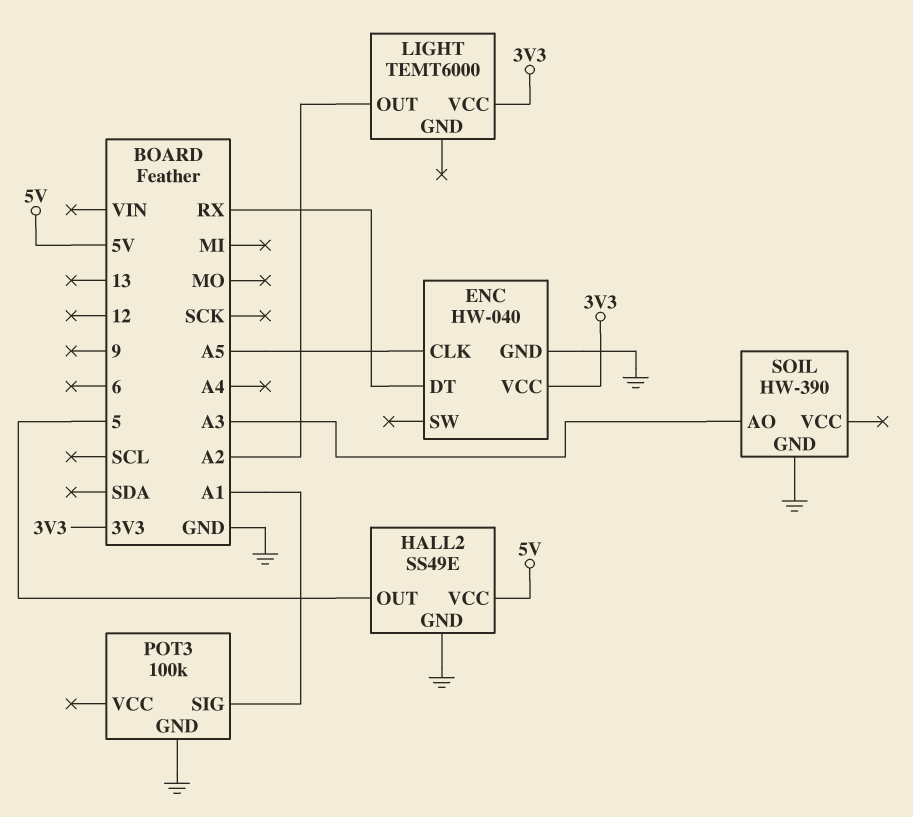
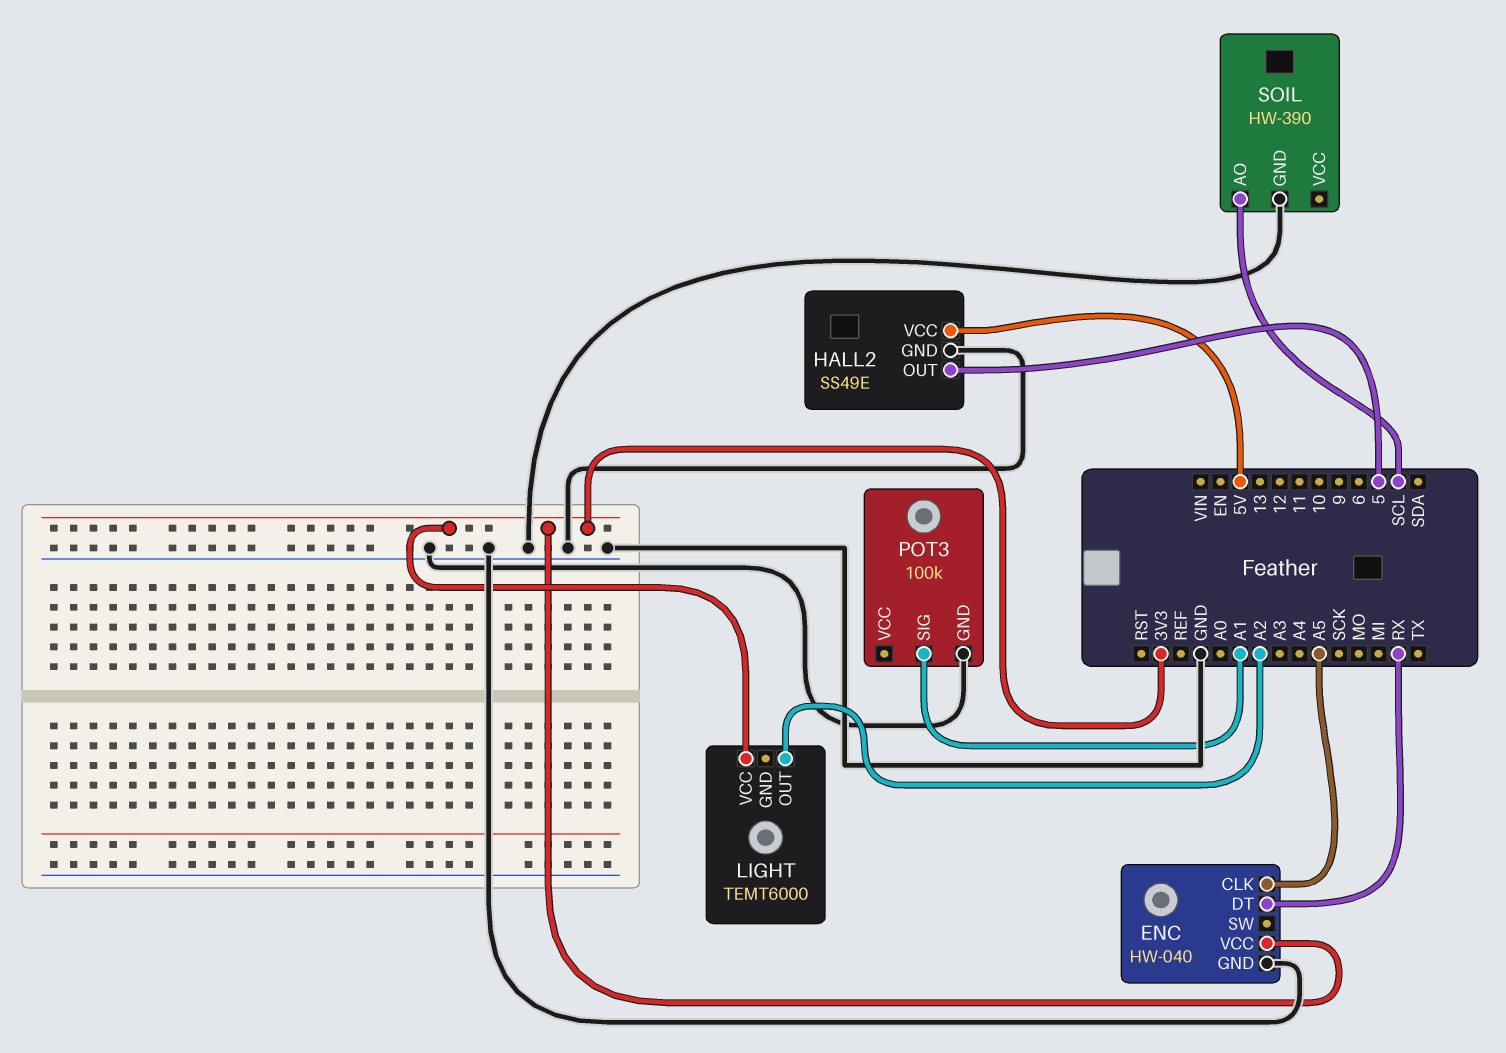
SOIL pin AO: A3 -> SCL

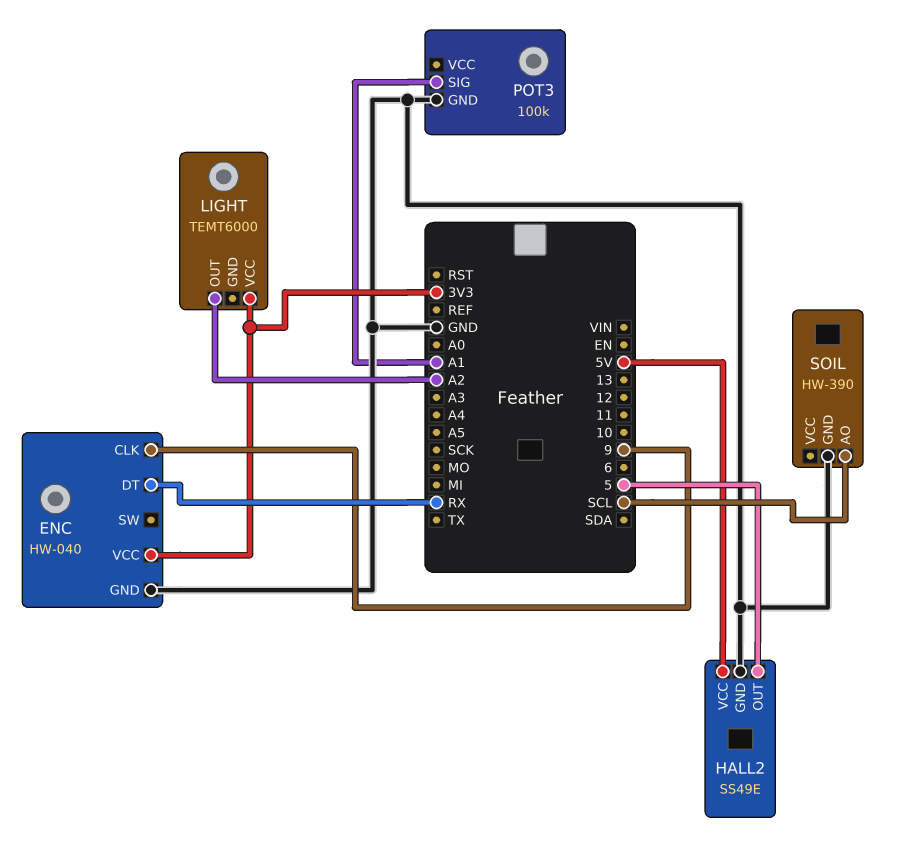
ENC pin CLK: A5 -> 9

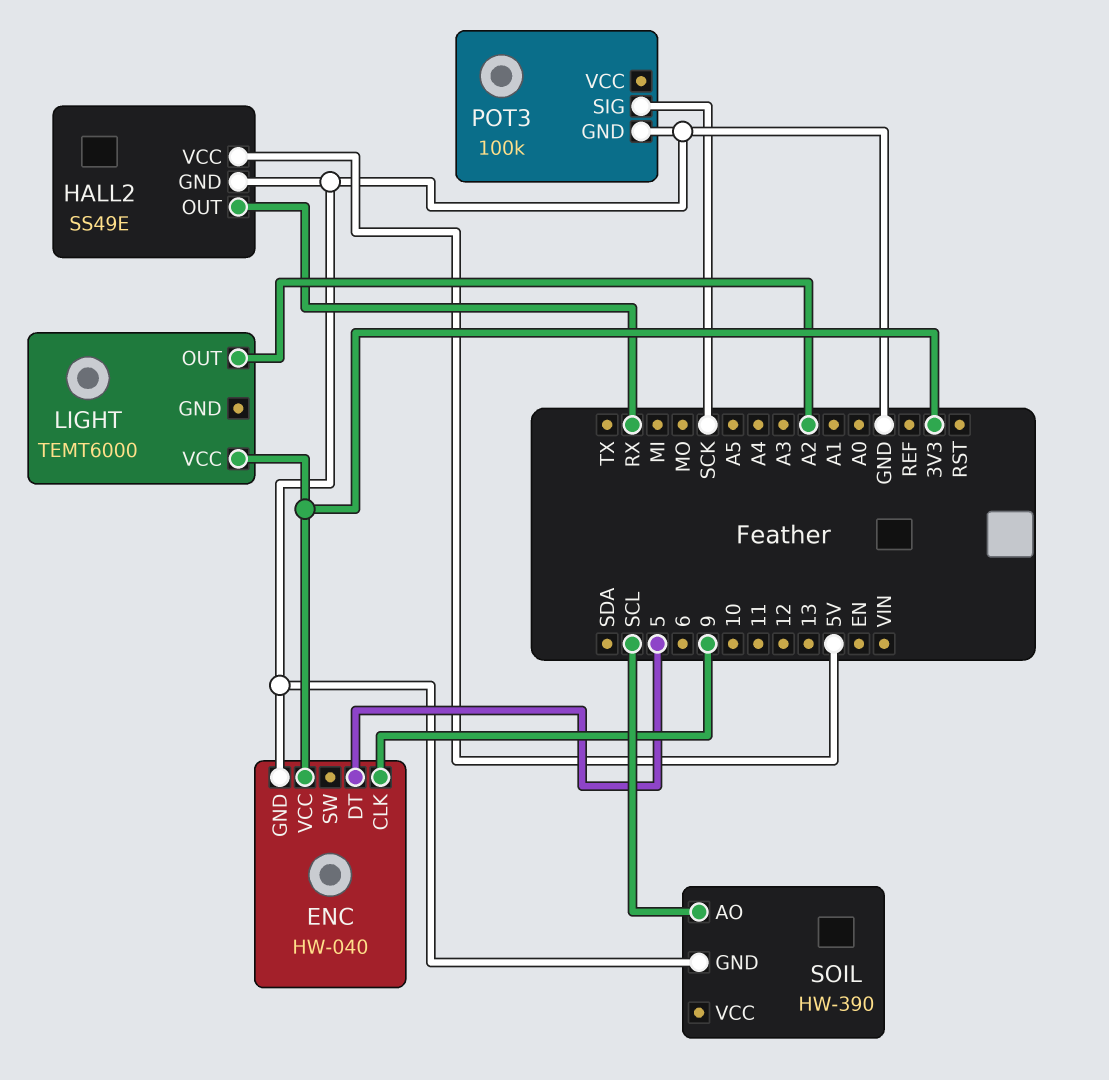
ENC pin DT: RX -> 5
HALL2 pin OUT: 5 -> RX
POT3 pin SIG: A1 -> SCK

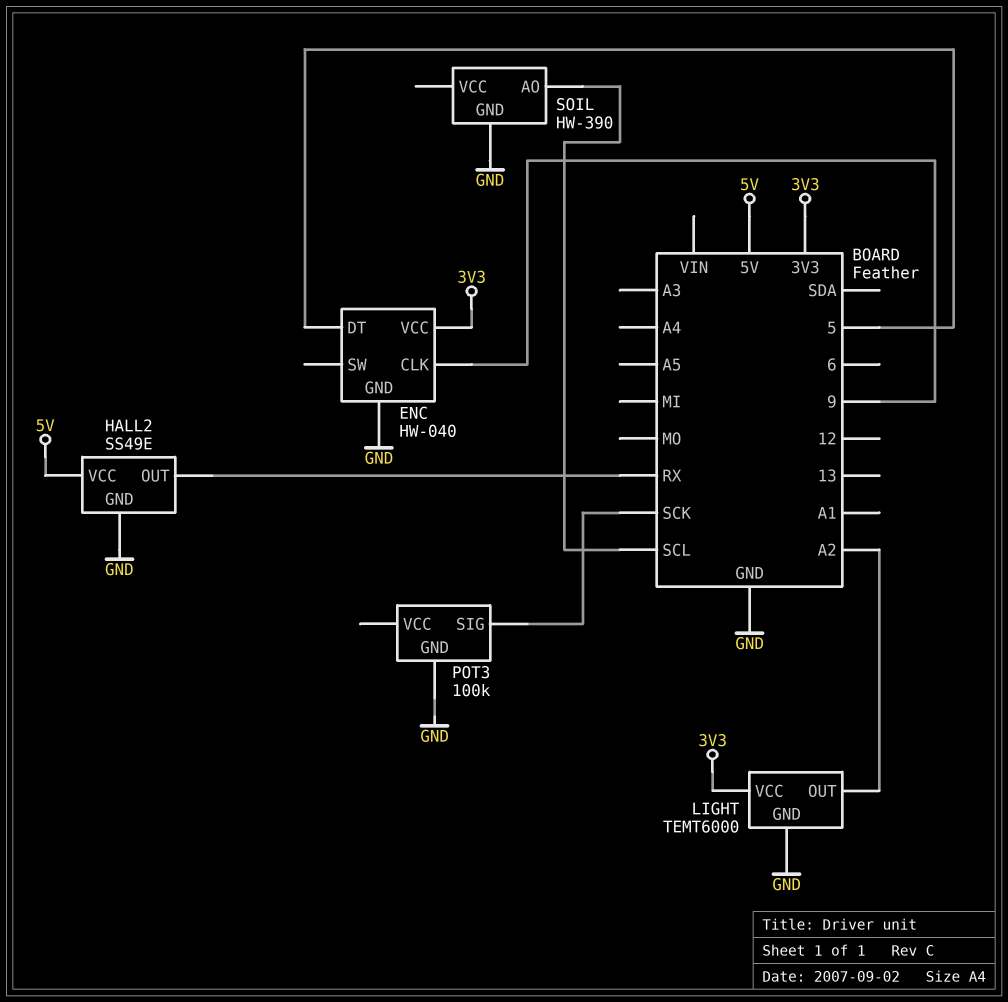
LIGHT pin GND: none -> GND

